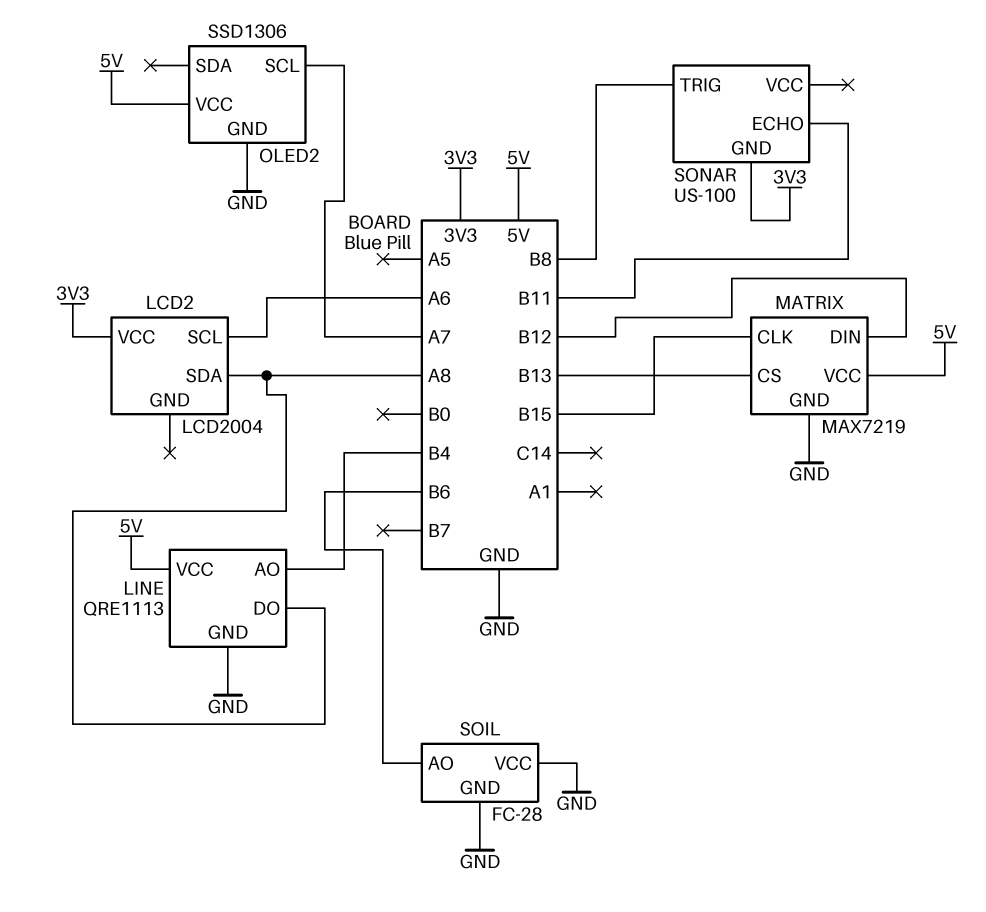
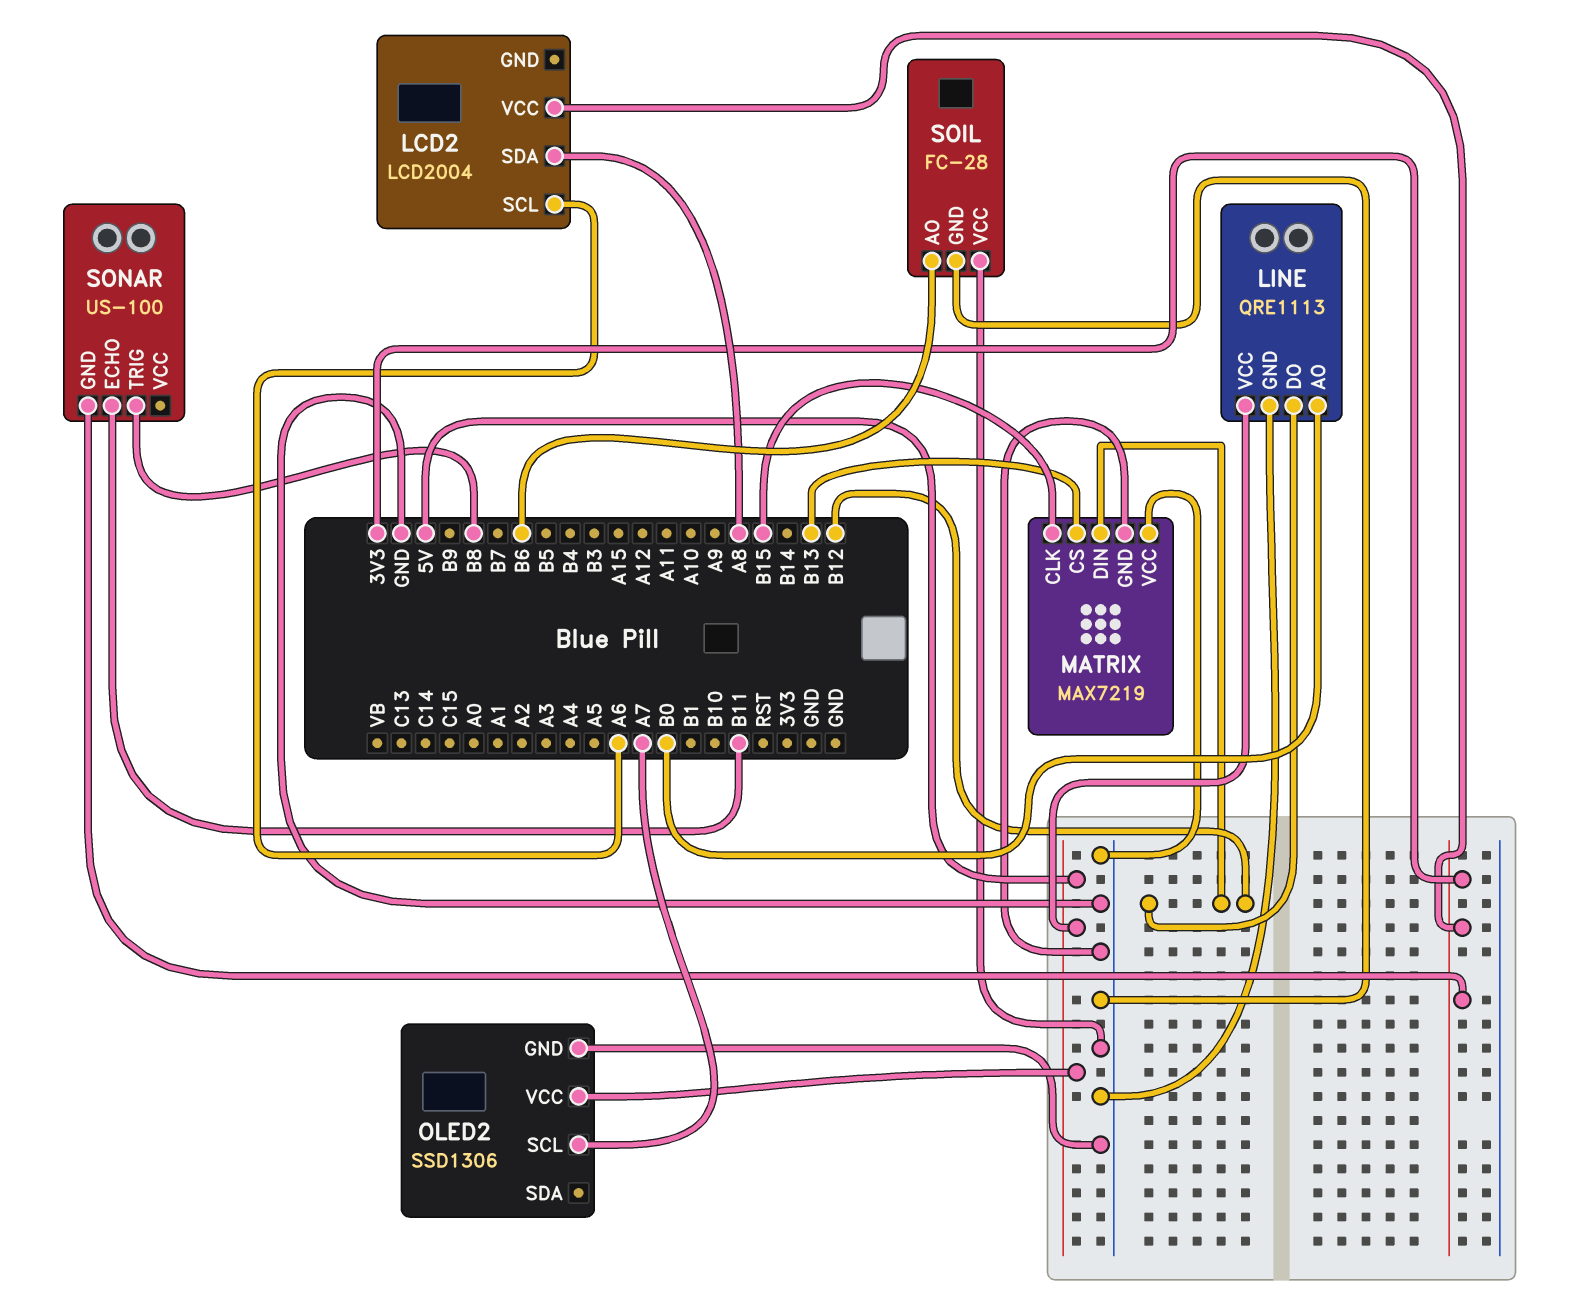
LINE pin AO: B4 -> B0
LINE pin DO: A8 -> B12
MATRIX pin VCC: 5V -> GND

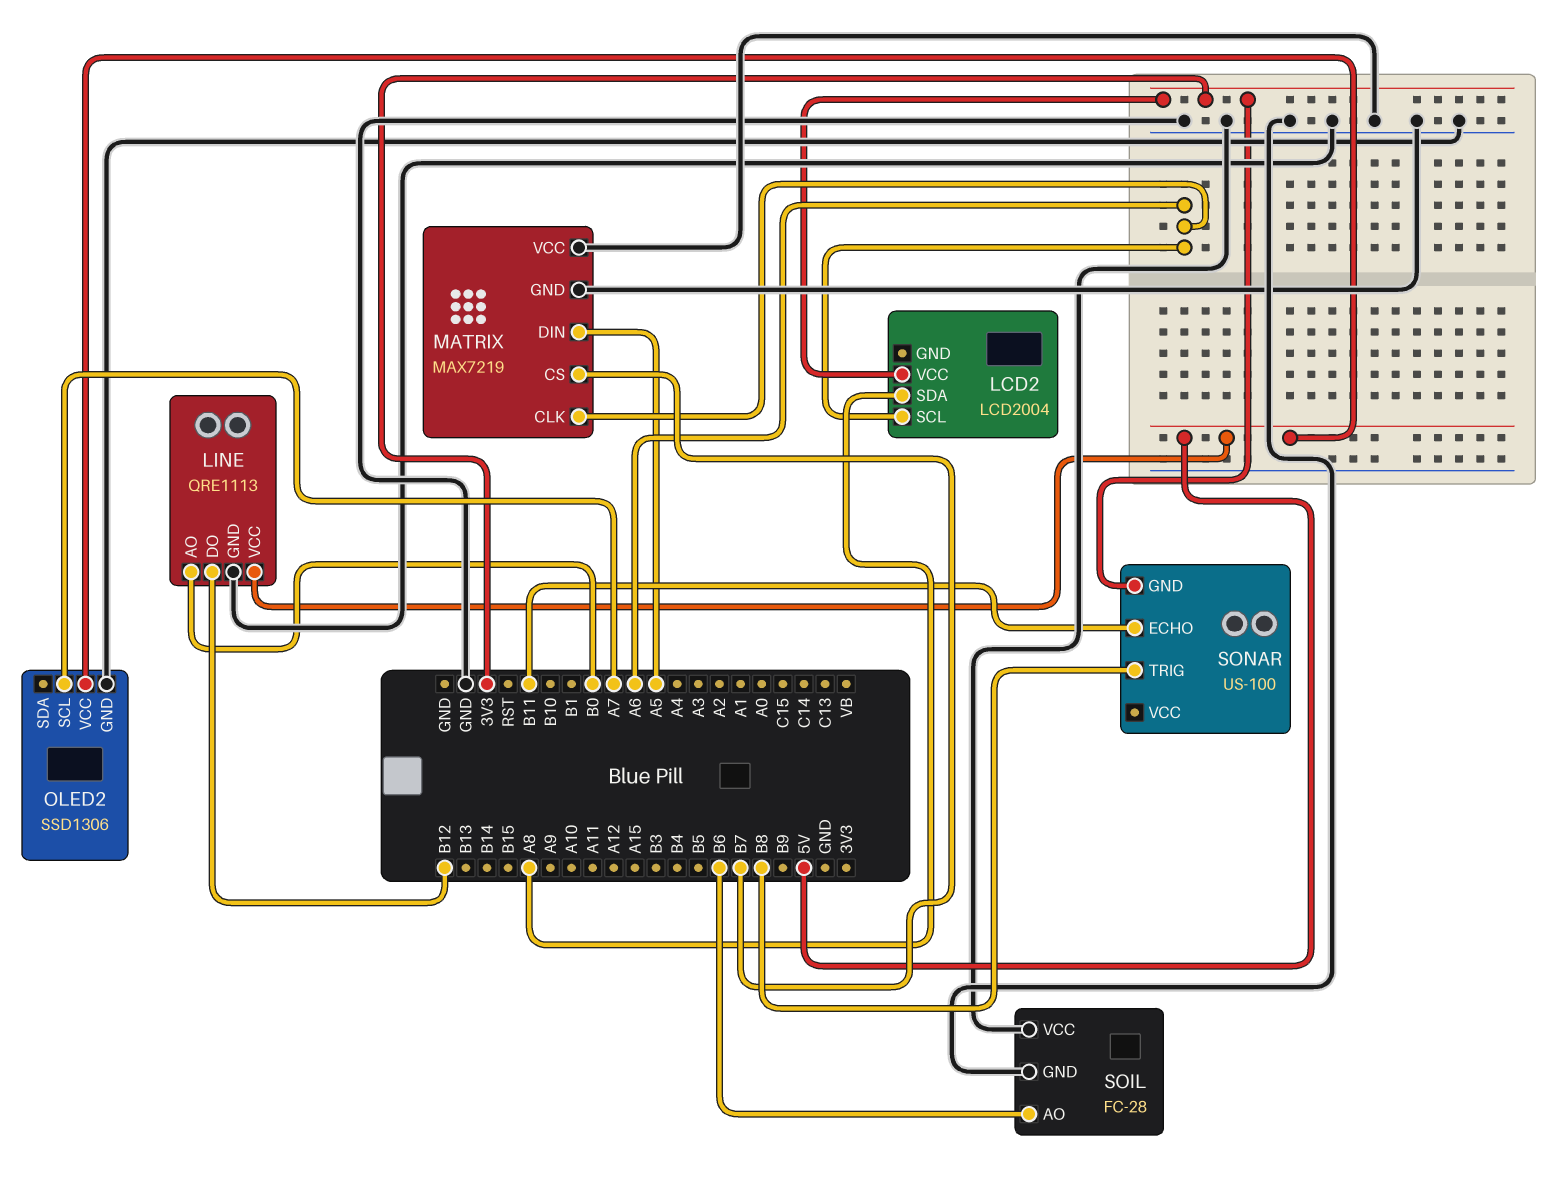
MATRIX pin CLK: B15 -> A6
MATRIX pin CS: B13 -> B7
MATRIX pin DIN: B12 -> A5

